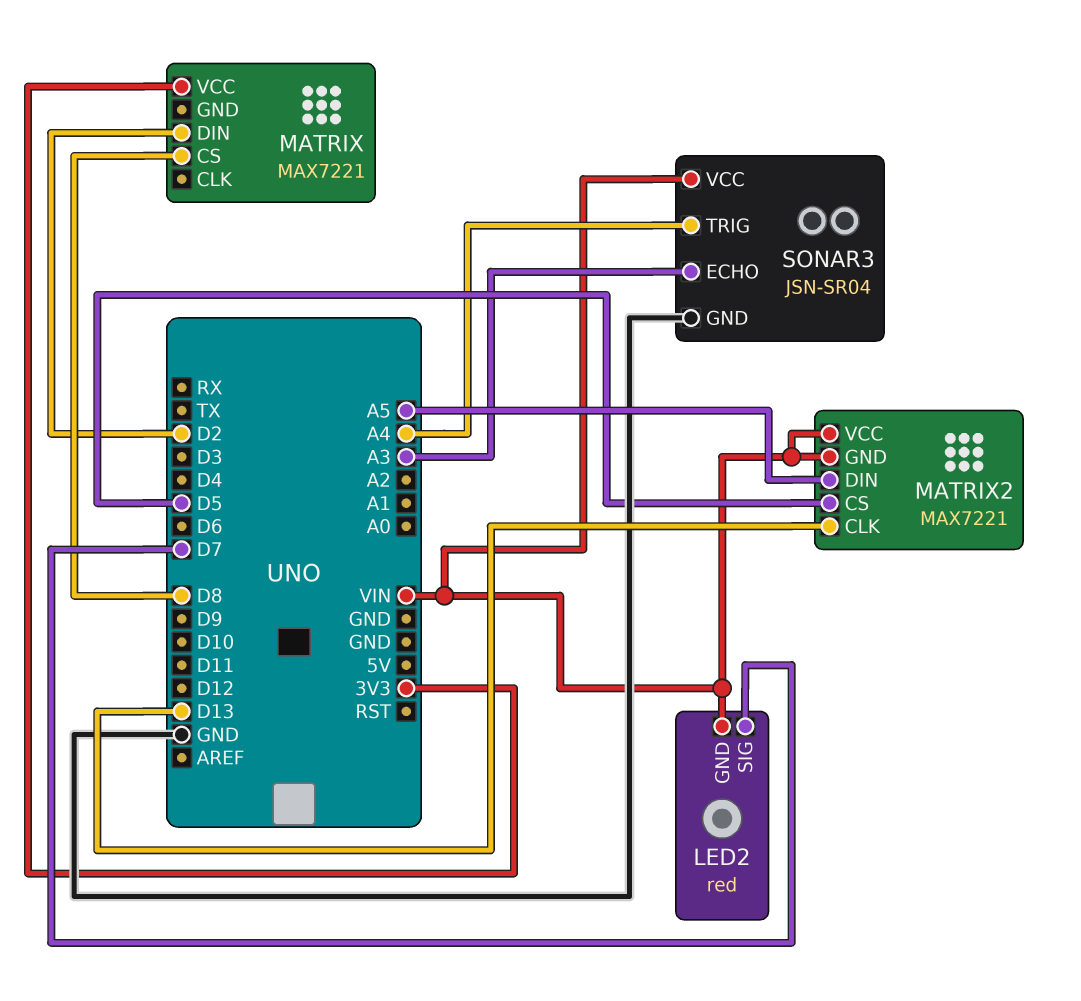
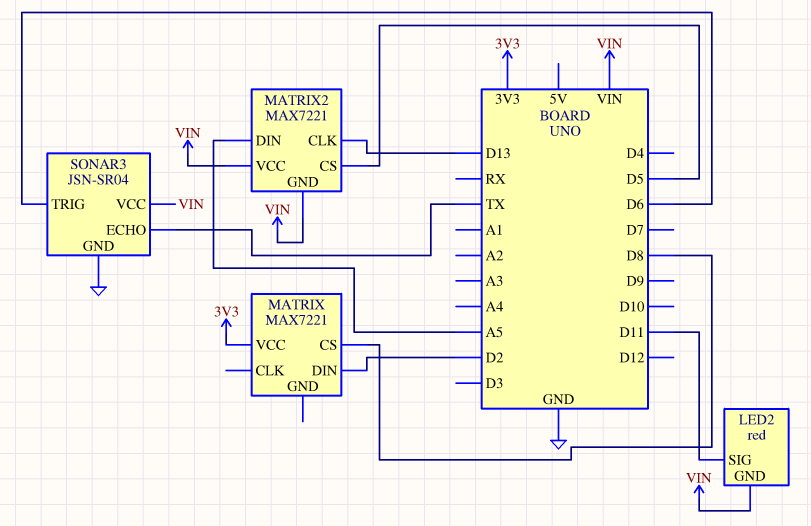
LED2 pin SIG: D7 -> D11
SONAR3 pin ECHO: A3 -> TX
SONAR3 pin TRIG: A4 -> D6

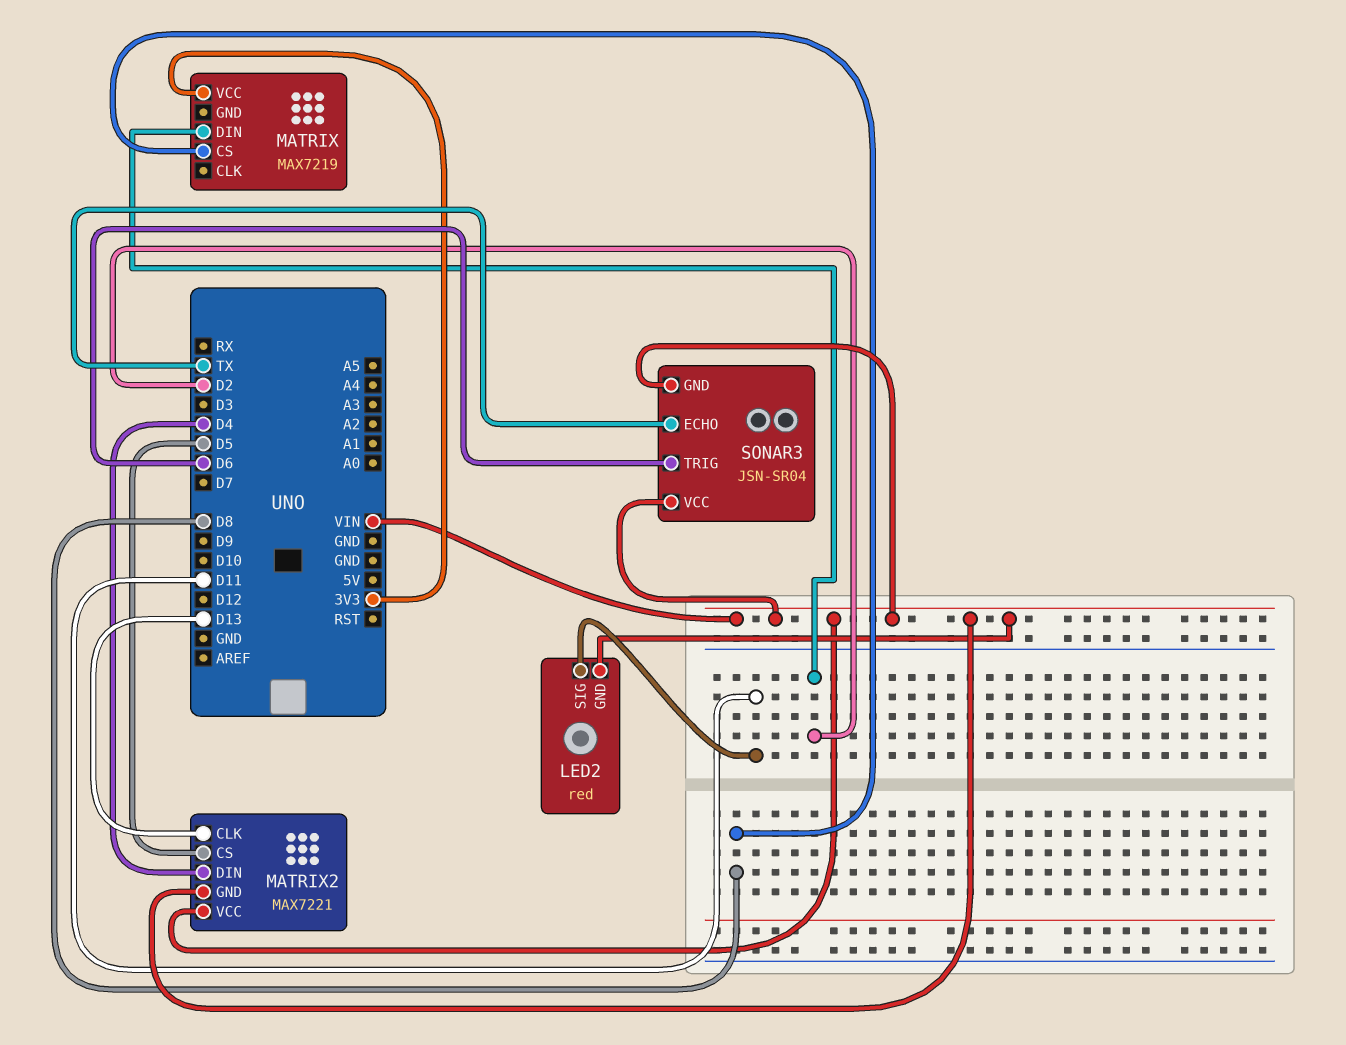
MATRIX: MAX7221 -> MAX7219
MATRIX2 pin DIN: A5 -> D4
SONAR3 pin GND: GND -> VIN

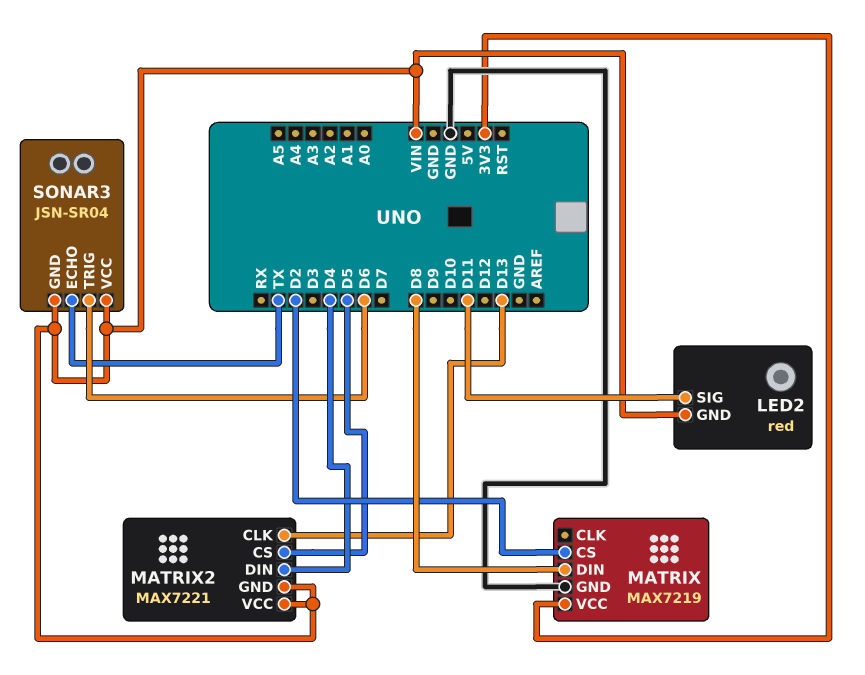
MATRIX pin CS: D8 -> D2
MATRIX pin DIN: D2 -> D8
MATRIX pin GND: none -> GND

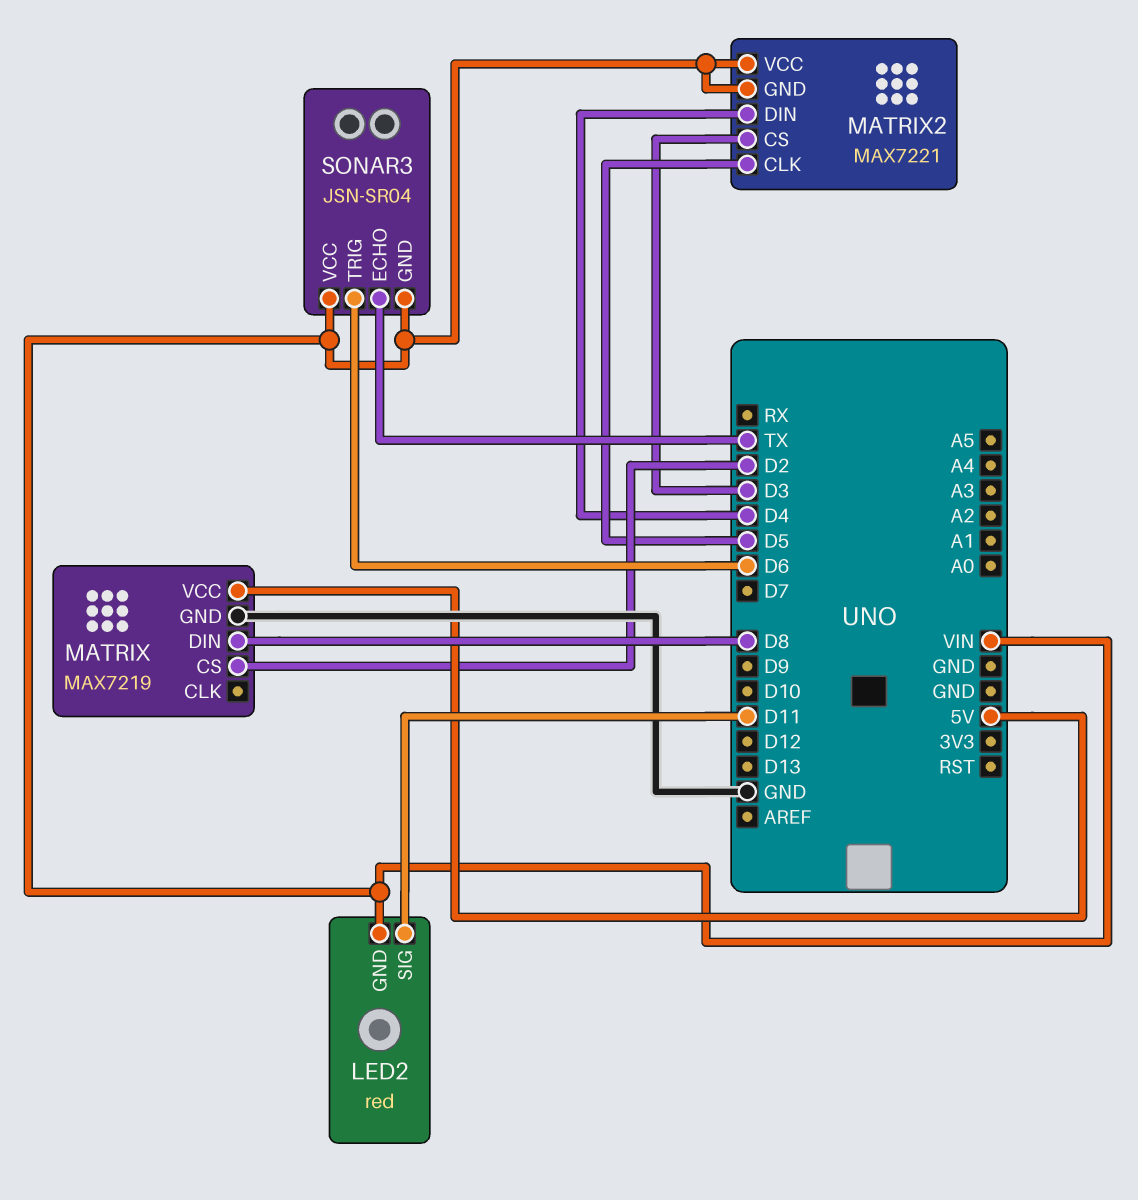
MATRIX pin VCC: 3V3 -> 5V
MATRIX2 pin CLK: D13 -> D5
MATRIX2 pin CS: D5 -> D3

